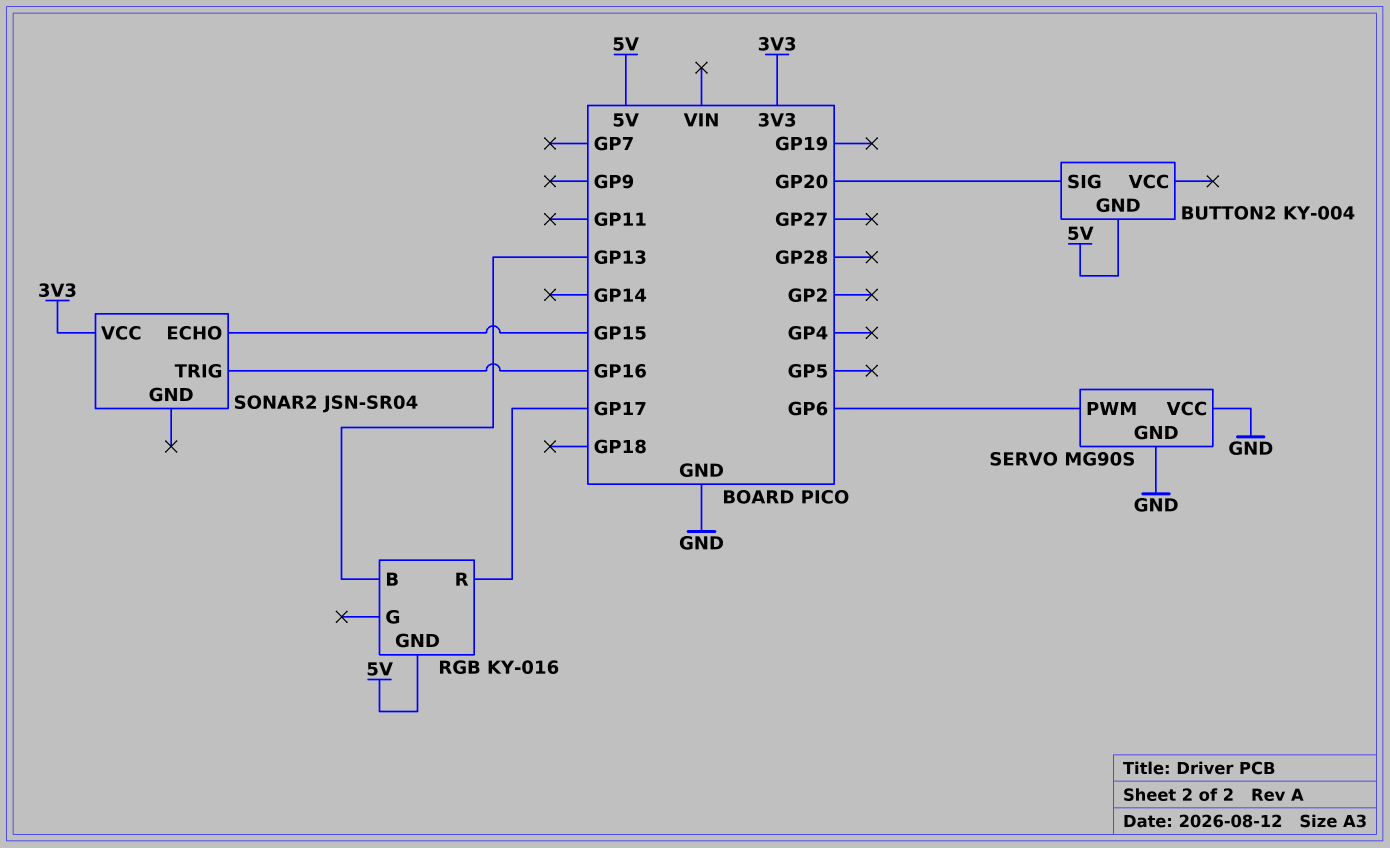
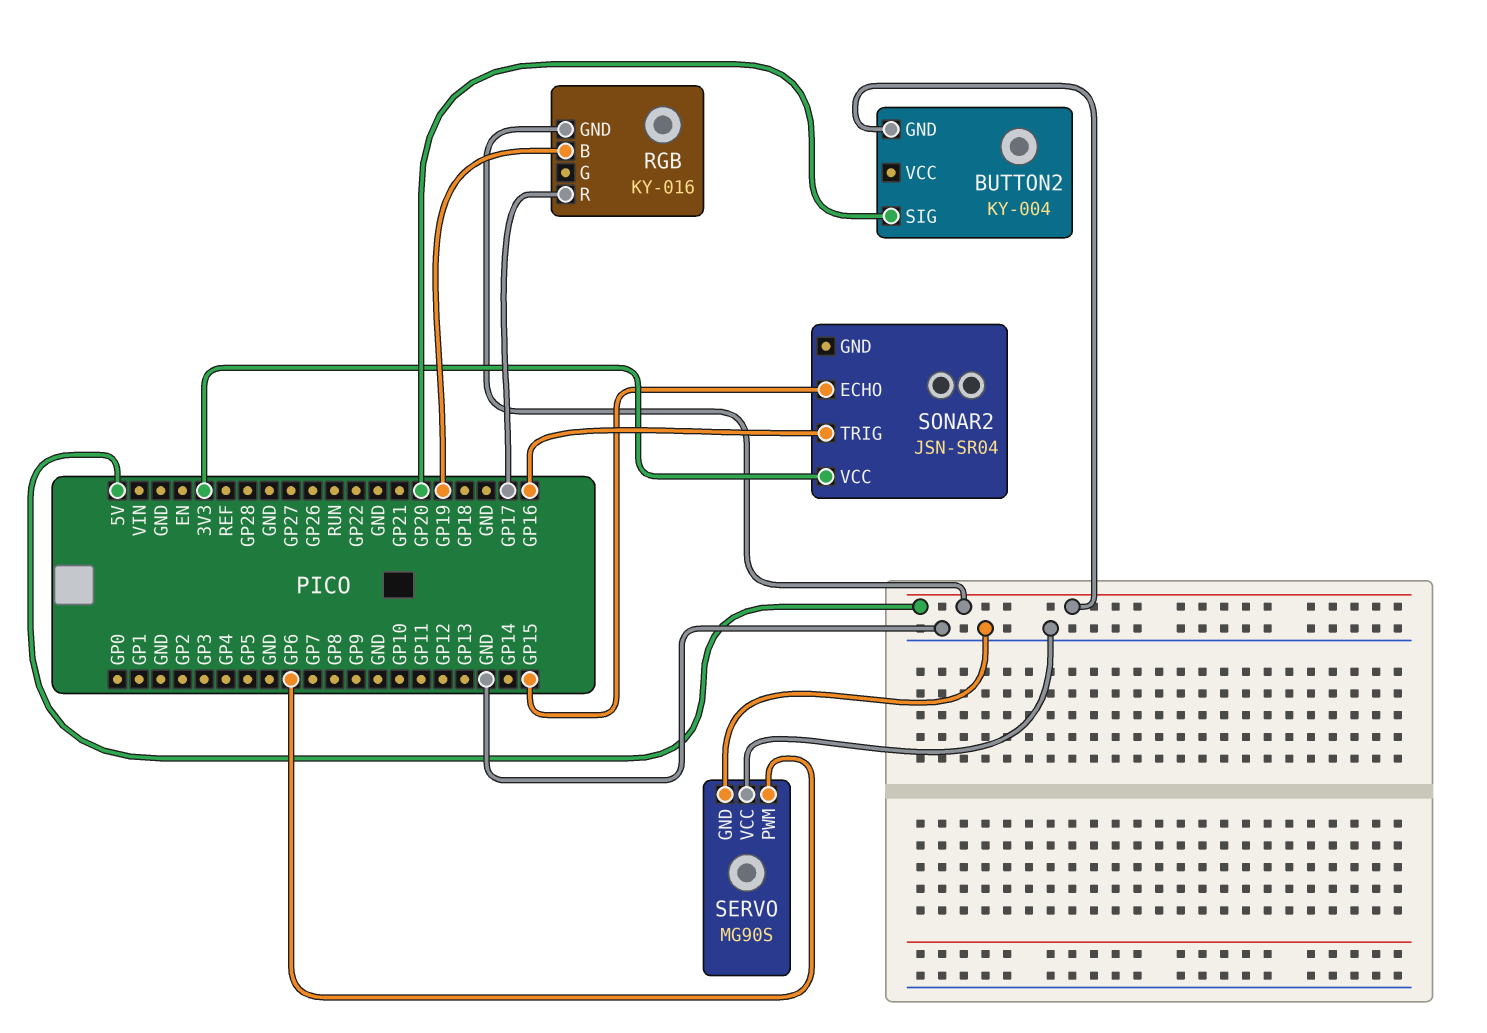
RGB pin B: GP13 -> GP19

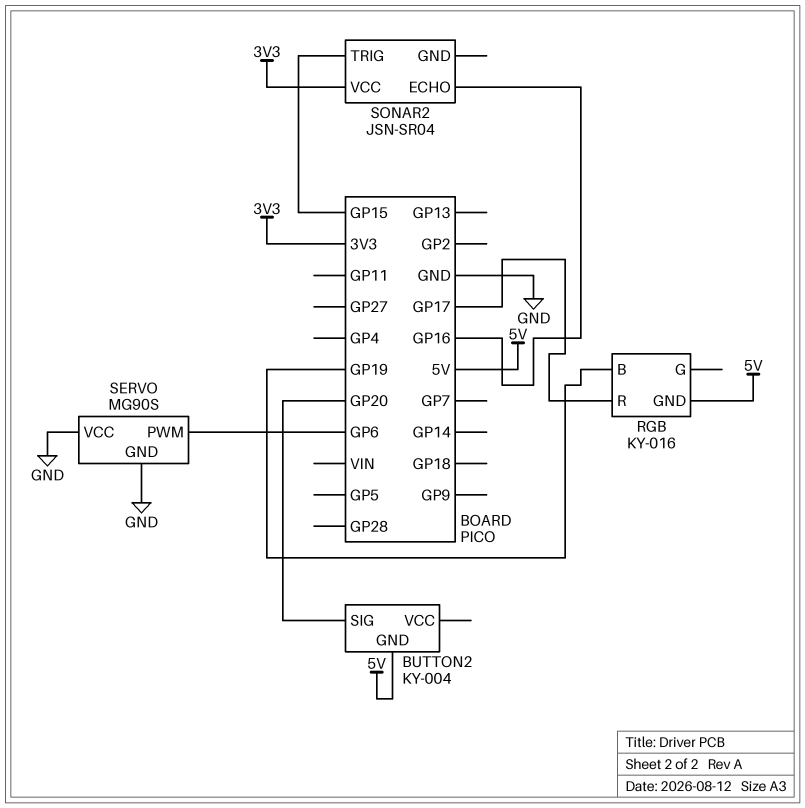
SONAR2 pin ECHO: GP15 -> GP16
SONAR2 pin TRIG: GP16 -> GP15

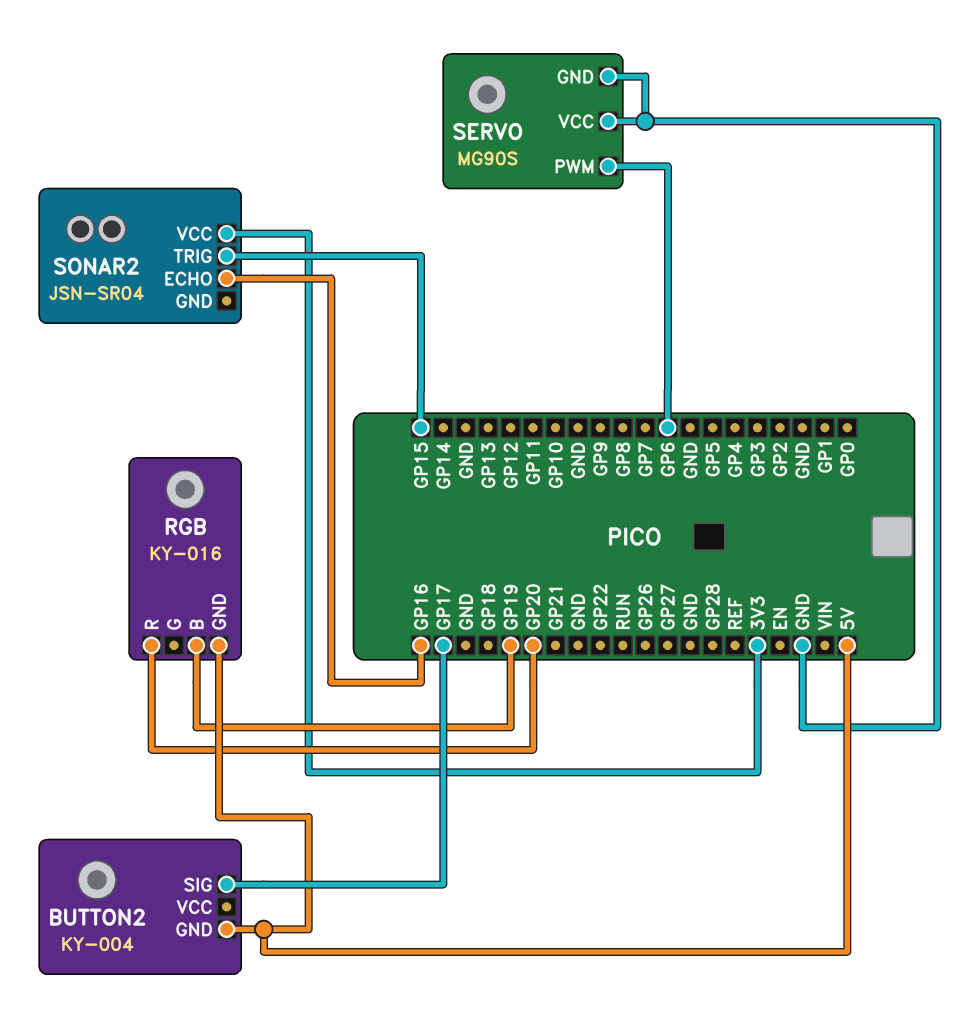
BUTTON2 pin SIG: GP20 -> GP17
RGB pin R: GP17 -> GP20

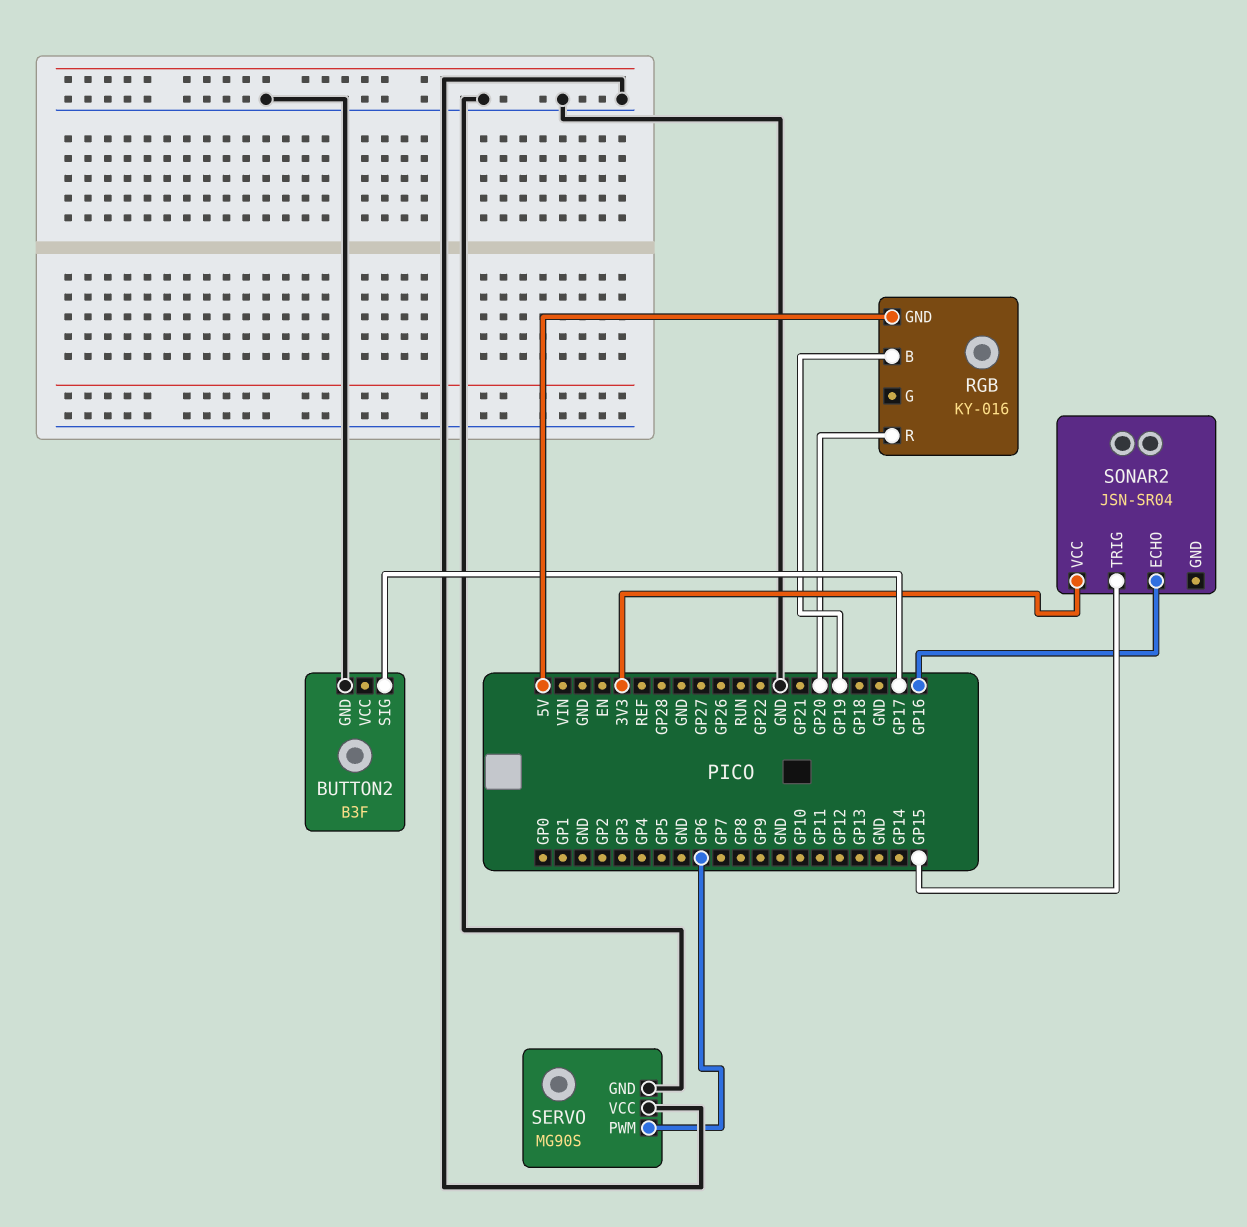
BUTTON2: KY-004 -> B3F
BUTTON2 pin GND: 5V -> GND

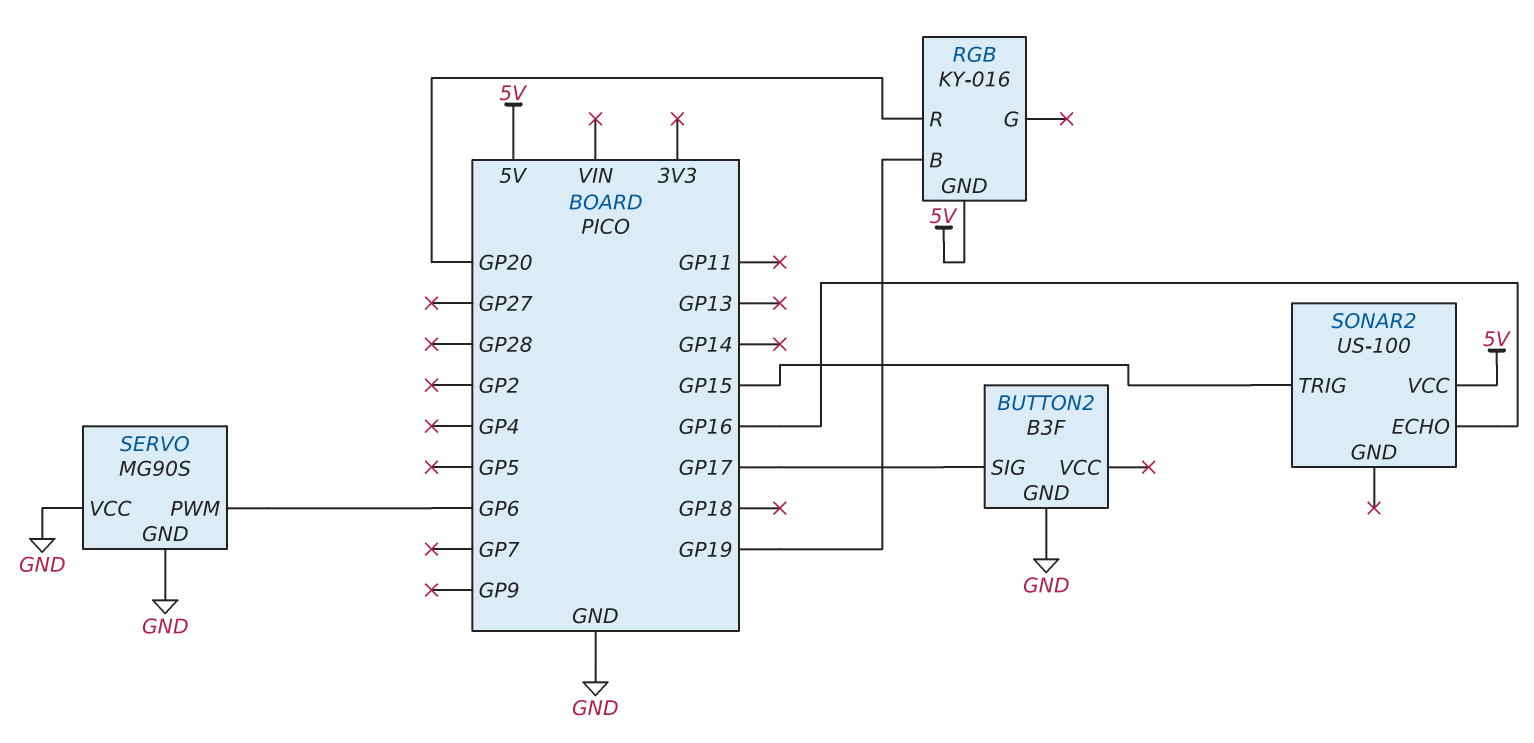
SONAR2: JSN-SR04 -> US-100
SONAR2 pin VCC: 3V3 -> 5V

